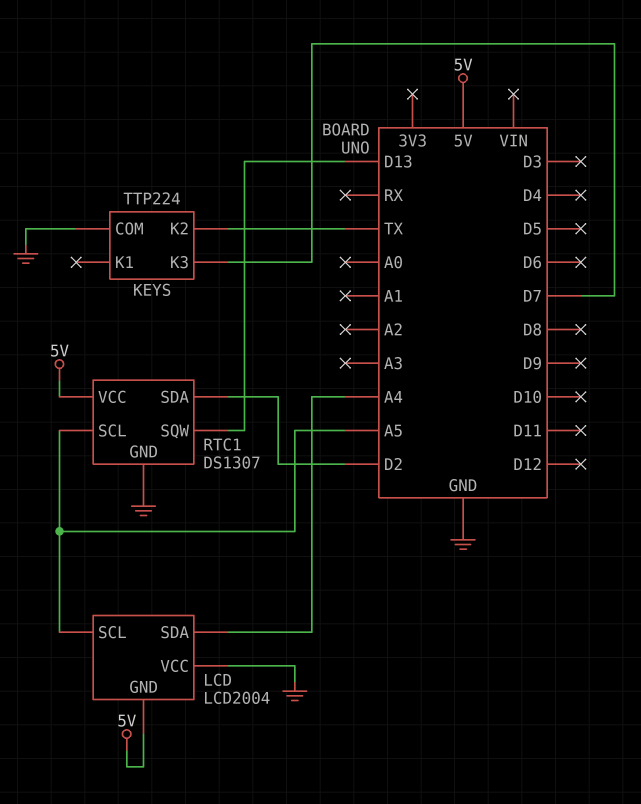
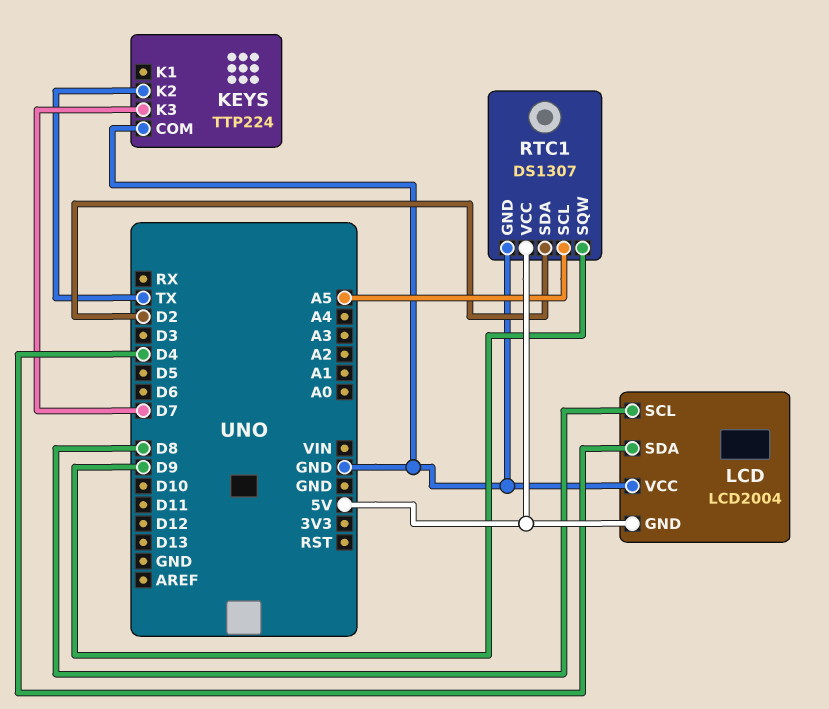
LCD pin SCL: A5 -> D8
LCD pin SDA: A4 -> D4
RTC1 pin SQW: D13 -> D9

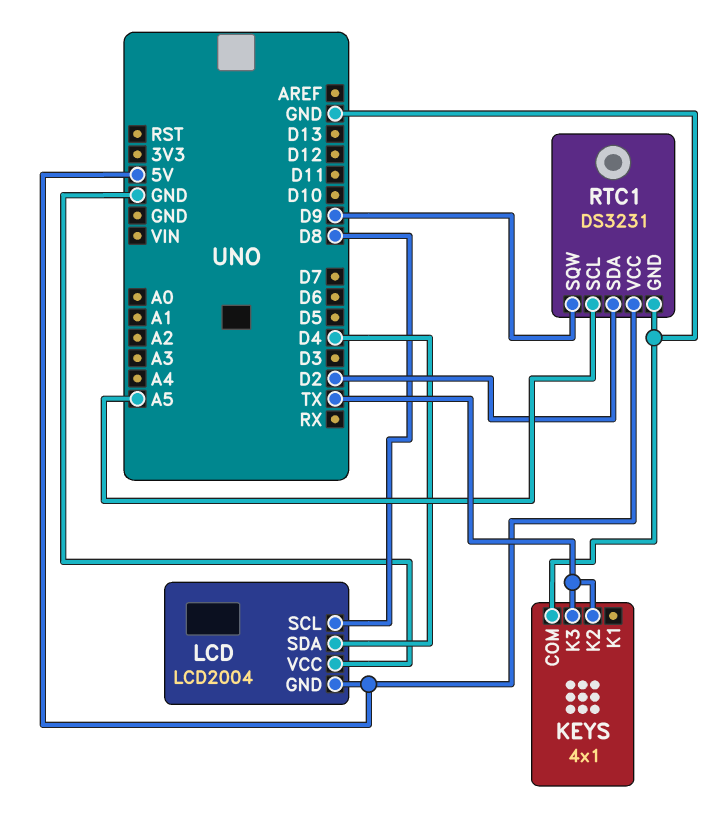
KEYS: TTP224 -> 4x1
KEYS pin K3: D7 -> TX
RTC1: DS1307 -> DS3231

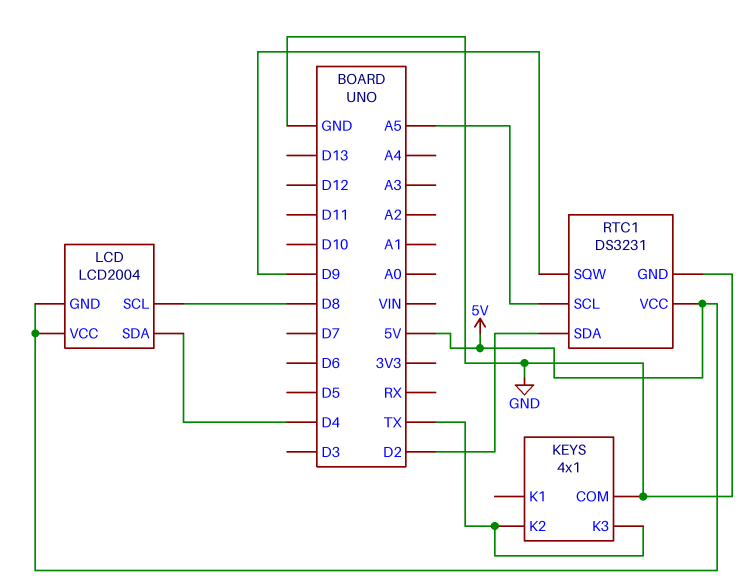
LCD pin VCC: GND -> 5V

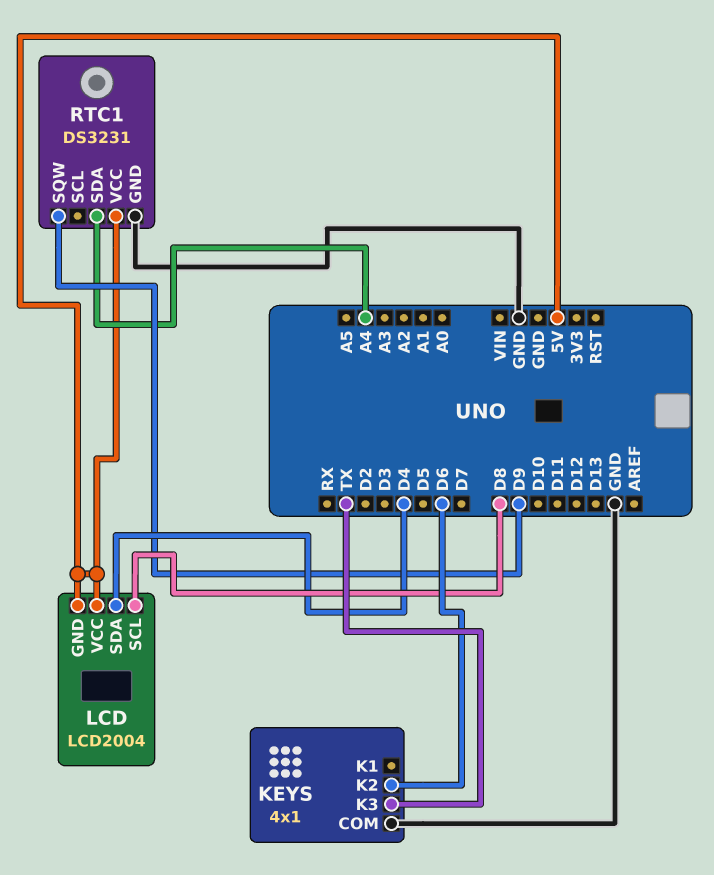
KEYS pin K2: TX -> D6
RTC1 pin SCL: A5 -> none
RTC1 pin SDA: D2 -> A4

